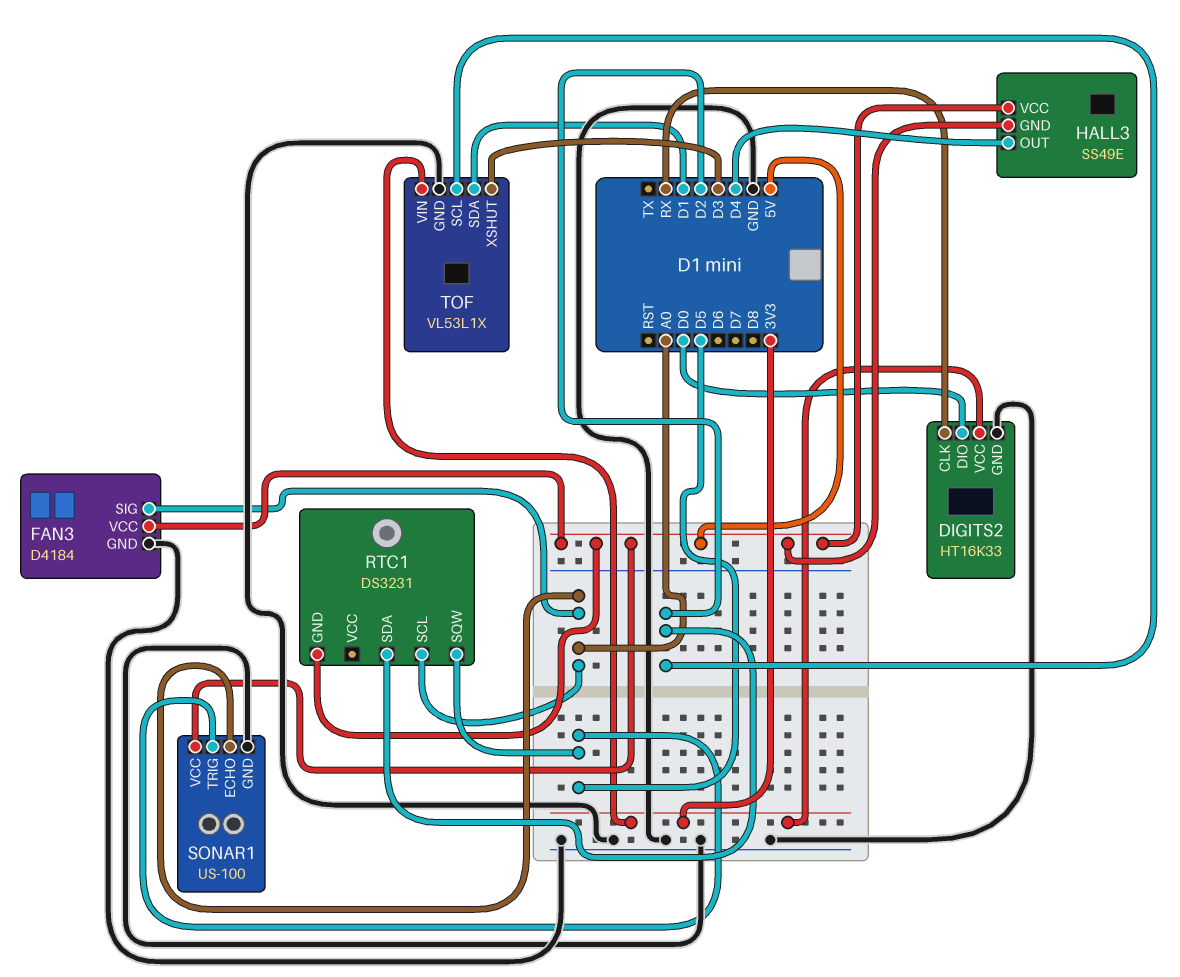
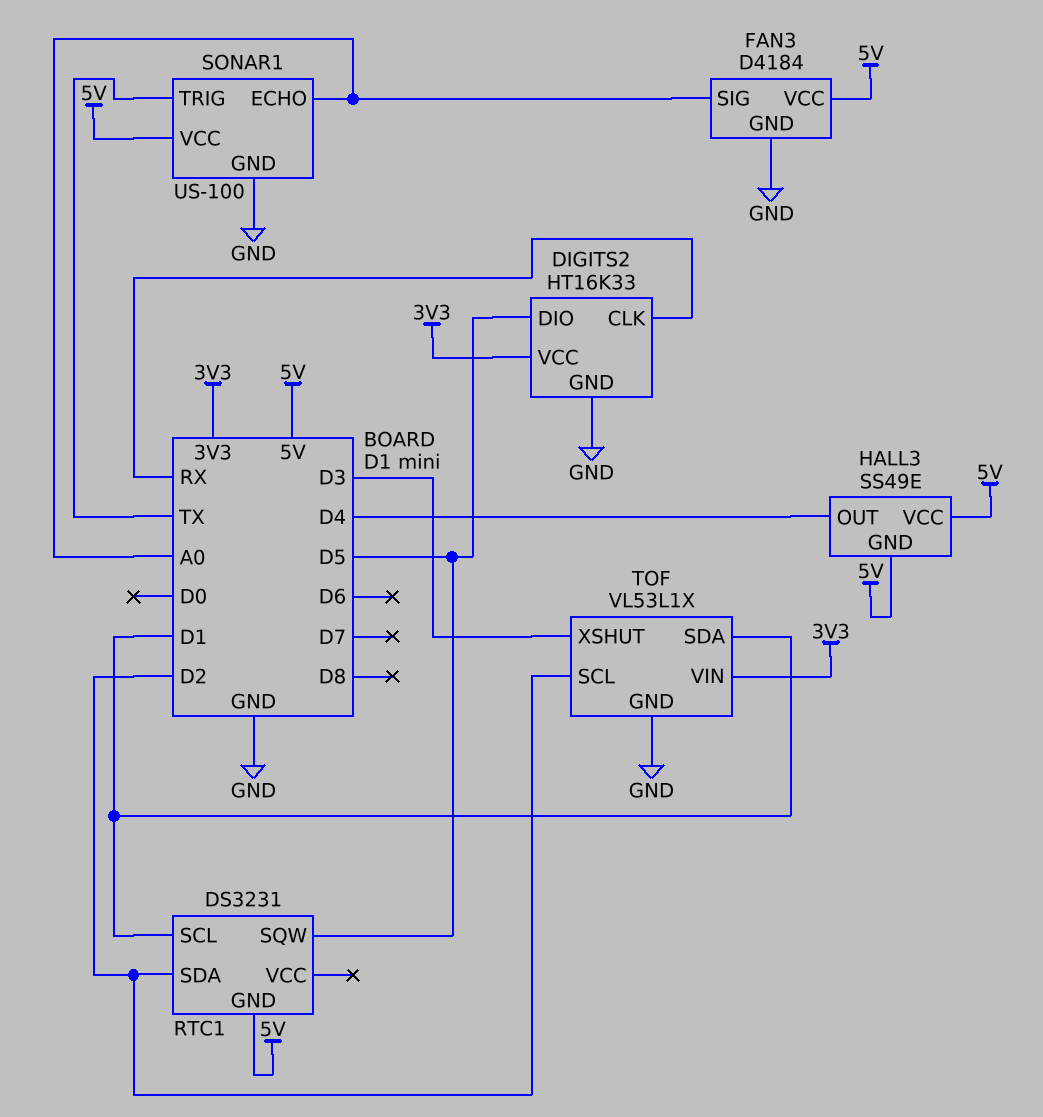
DIGITS2 pin DIO: D0 -> D5
RTC1 pin SCL: A0 -> D1
SONAR1 pin TRIG: D5 -> TX

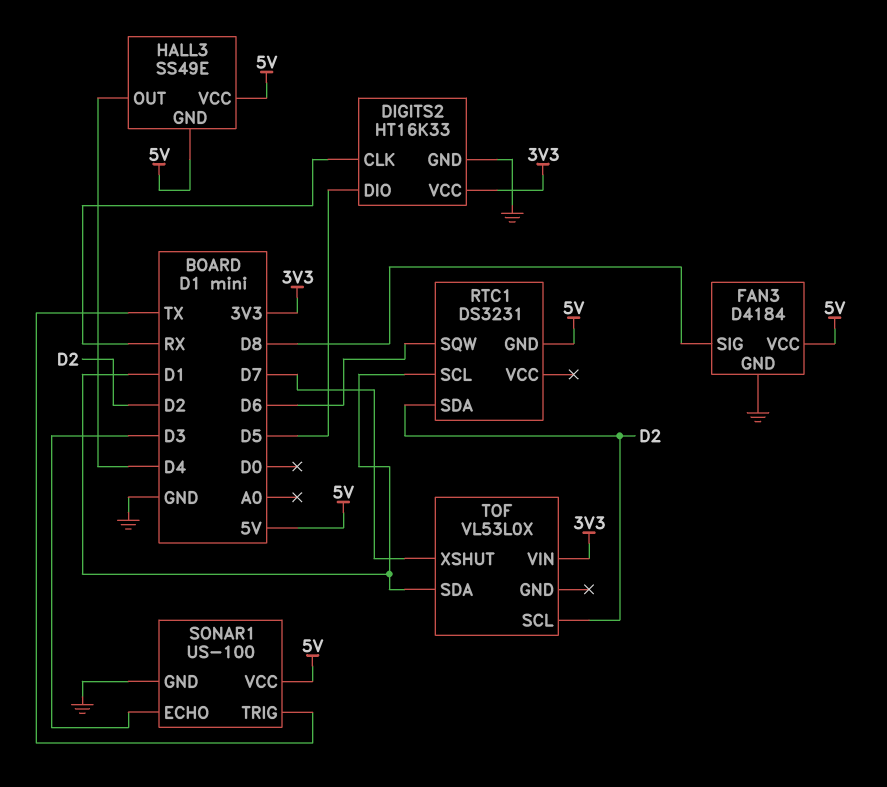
FAN3 pin SIG: A0 -> D8
RTC1 pin SQW: D5 -> D6
SONAR1 pin ECHO: A0 -> D3
TOF: VL53L1X -> VL53L0X
TOF pin GND: GND -> none
TOF pin XSHUT: D3 -> D7

